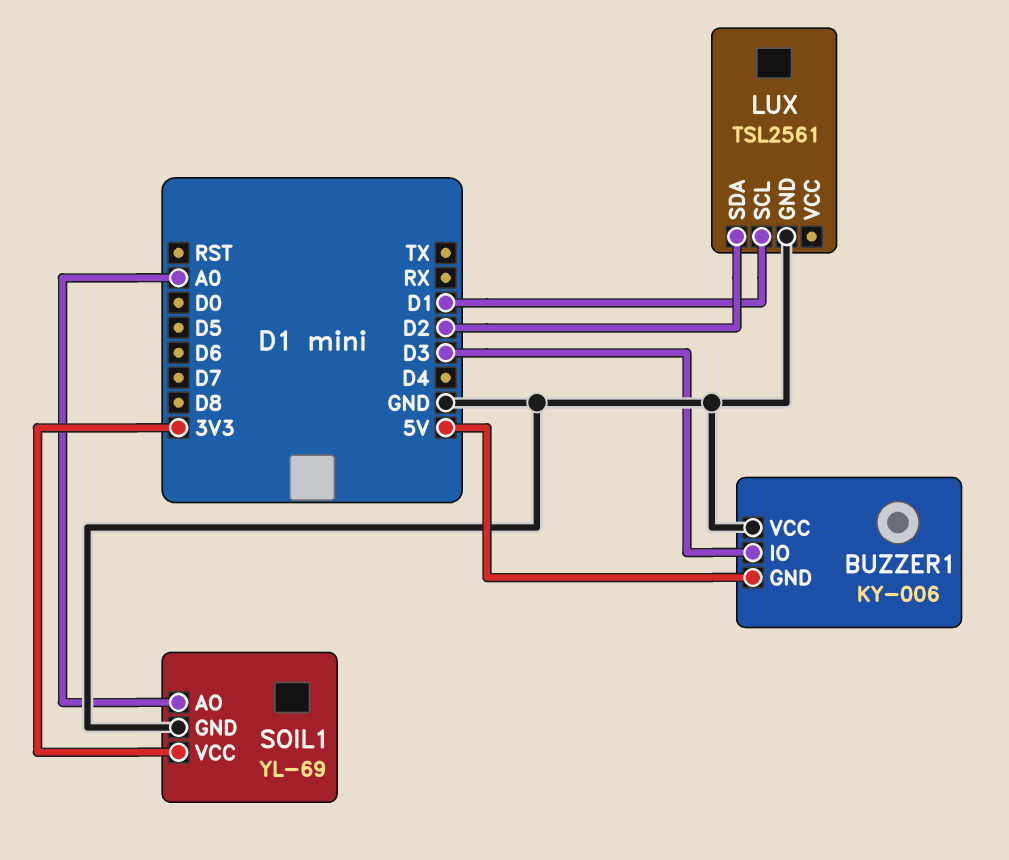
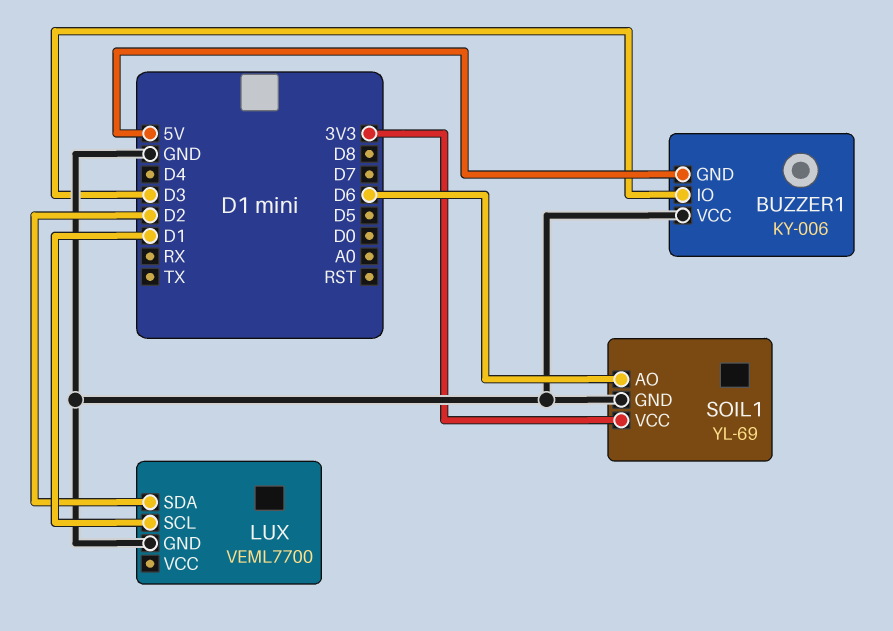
LUX: TSL2561 -> VEML7700
SOIL1 pin AO: A0 -> D6

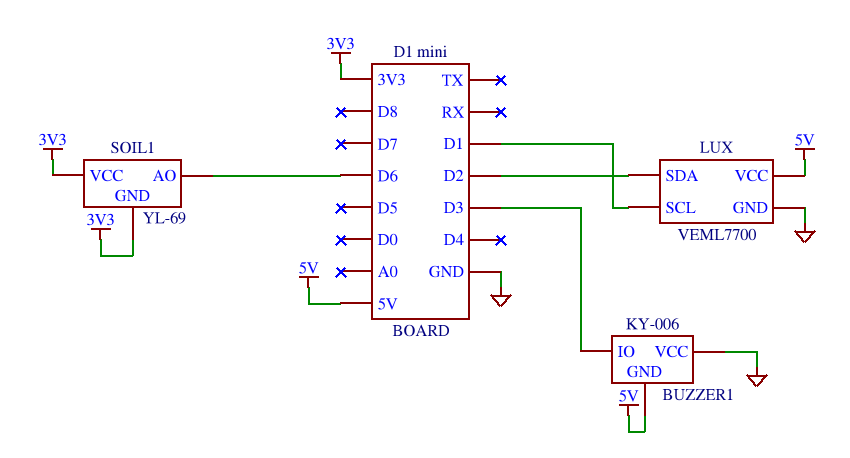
LUX pin VCC: none -> 5V
SOIL1 pin GND: GND -> 3V3

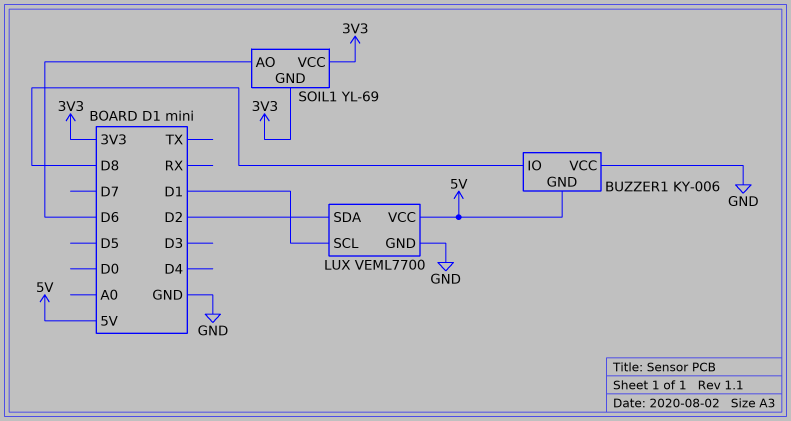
BUZZER1 pin IO: D3 -> D8

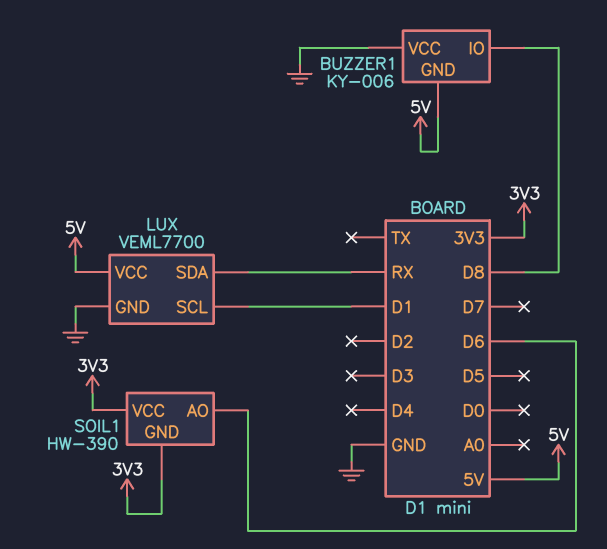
LUX pin SDA: D2 -> RX
SOIL1: YL-69 -> HW-390

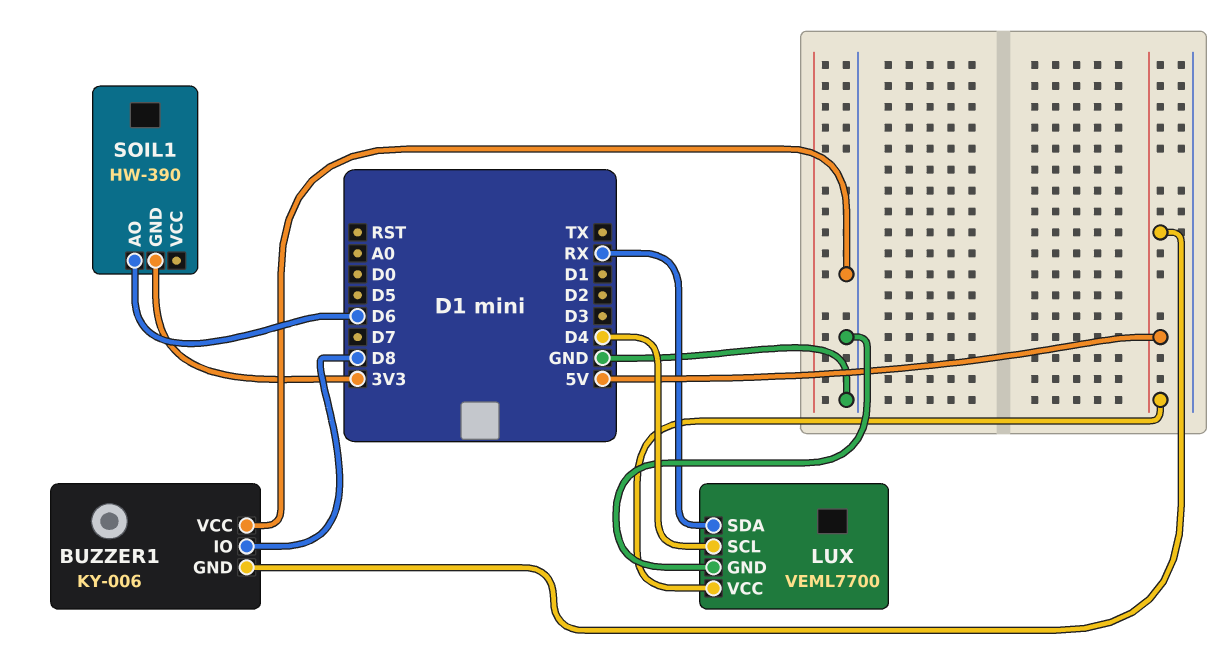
LUX pin SCL: D1 -> D4
SOIL1 pin VCC: 3V3 -> none

